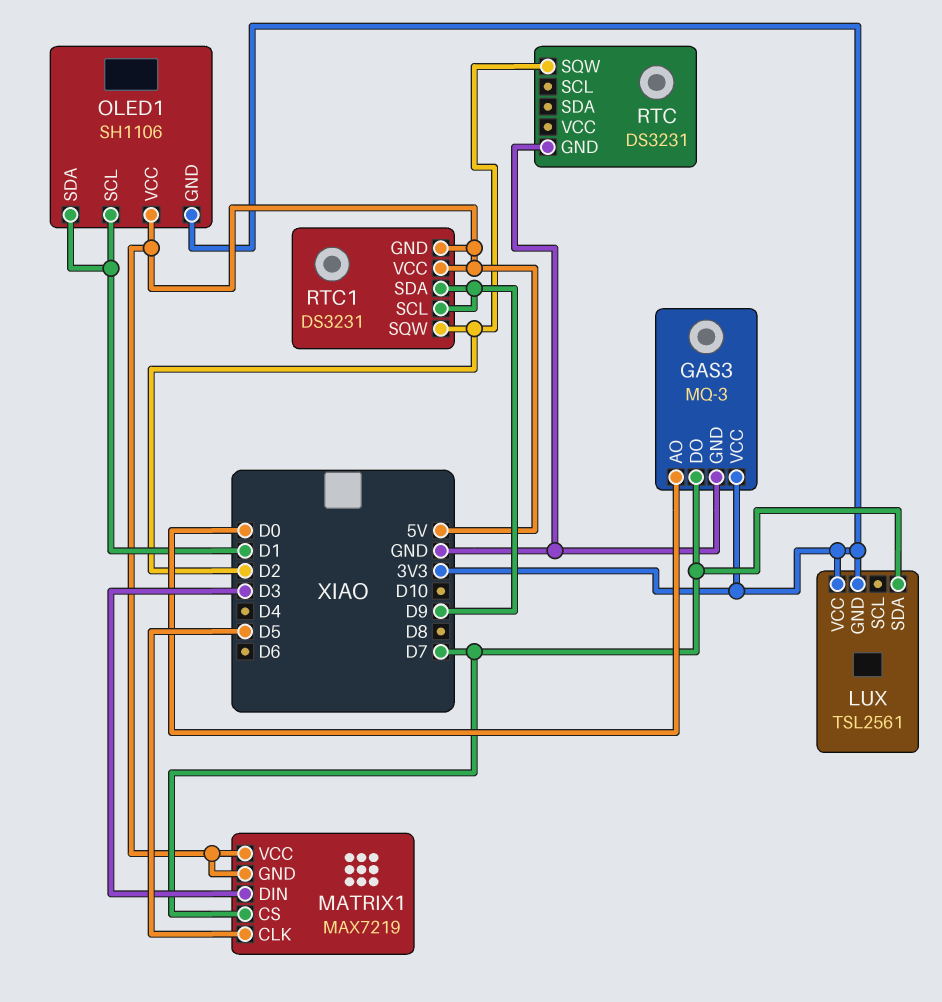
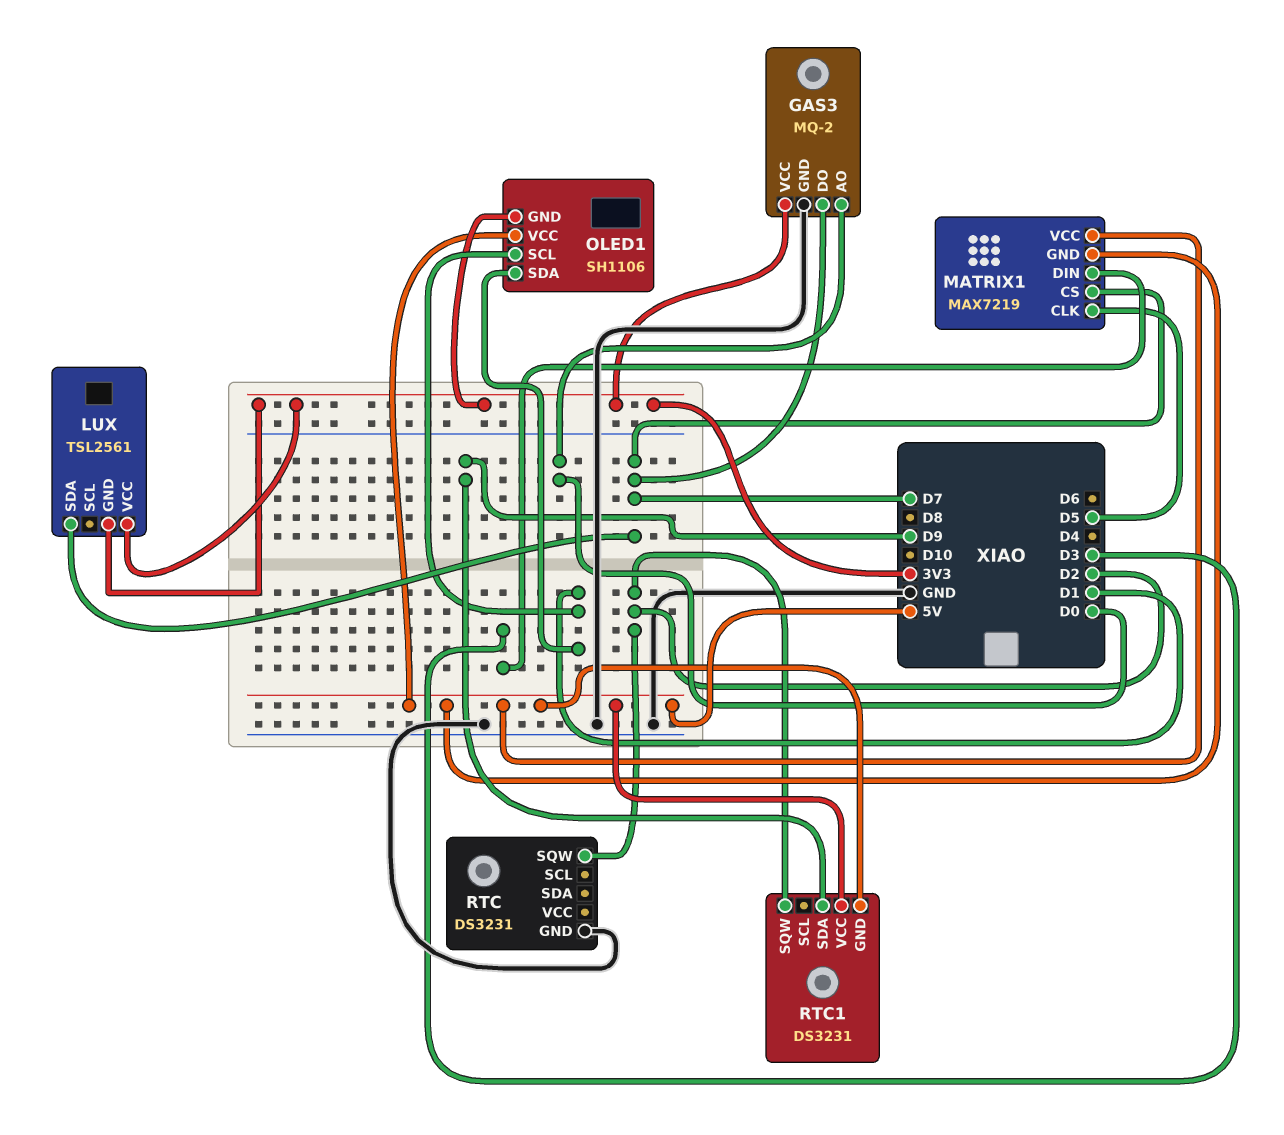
GAS3: MQ-3 -> MQ-2
RTC1 pin SCL: D9 -> none

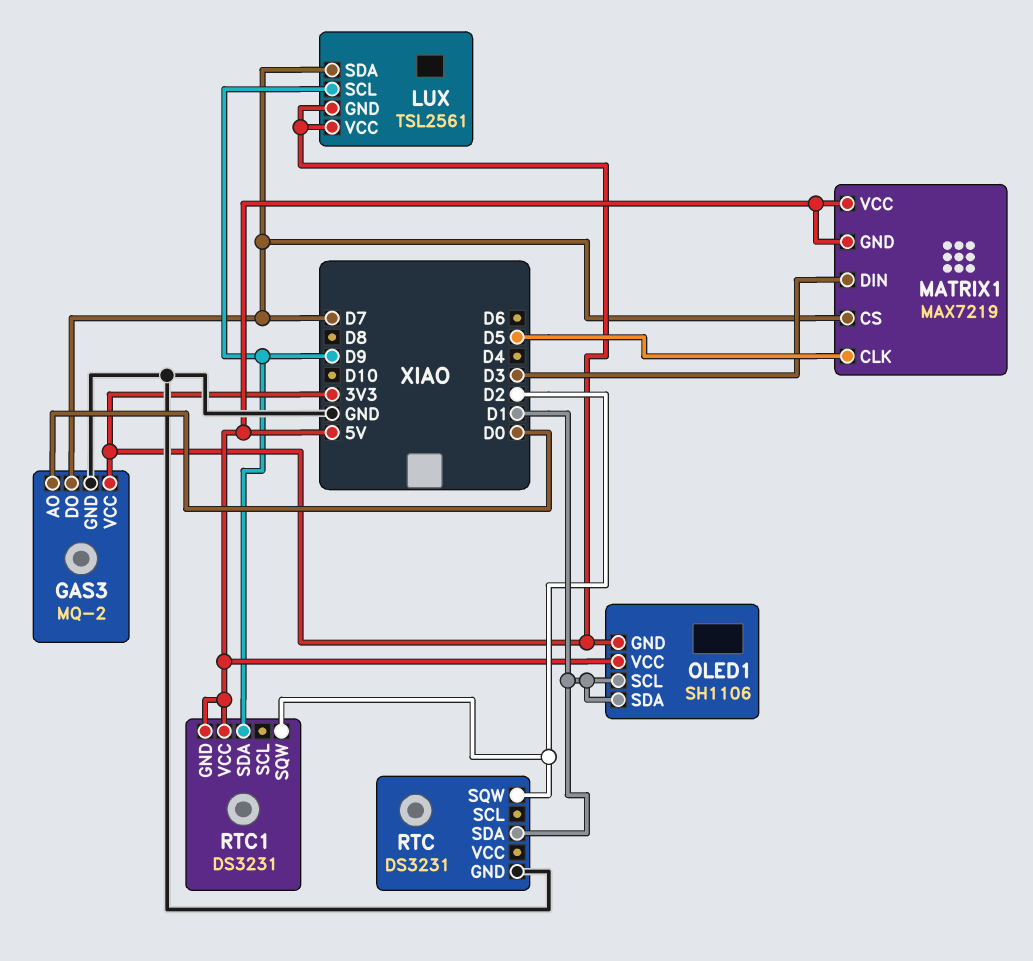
LUX pin SCL: none -> D9
RTC pin SDA: none -> D1

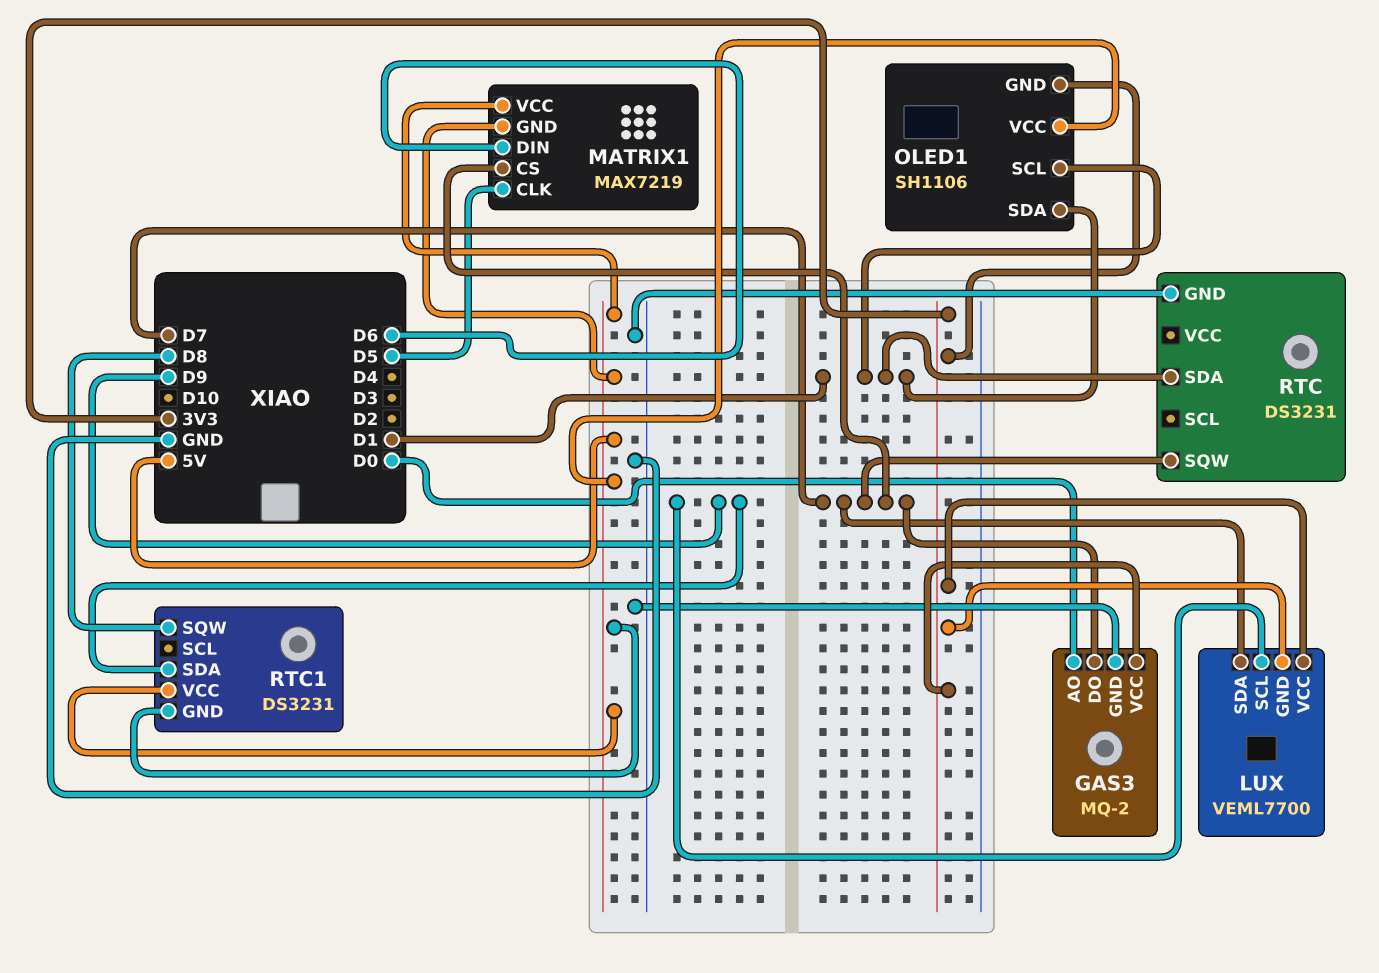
LUX: TSL2561 -> VEML7700
MATRIX1 pin DIN: D3 -> D6
RTC pin SQW: D2 -> D7
RTC1 pin SQW: D2 -> D8

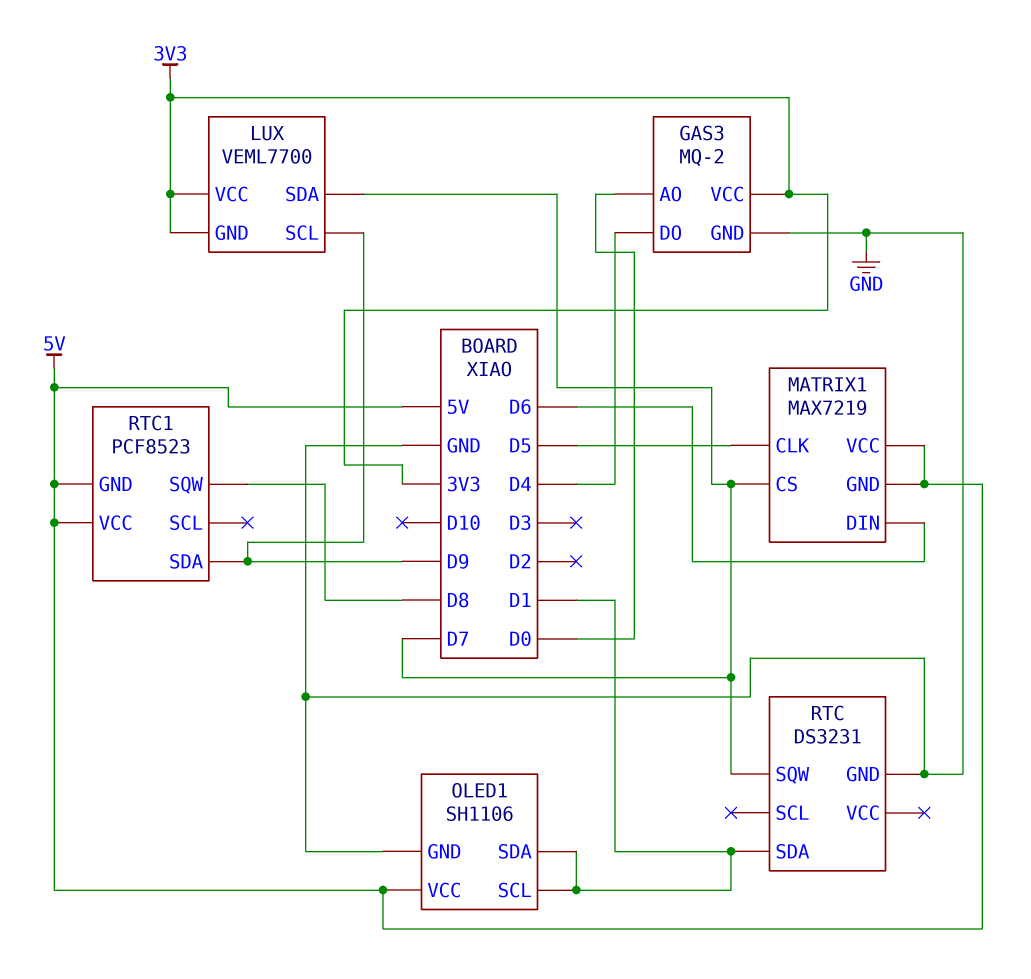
GAS3 pin DO: D7 -> D4
OLED1 pin GND: 3V3 -> GND
RTC1: DS3231 -> PCF8523

